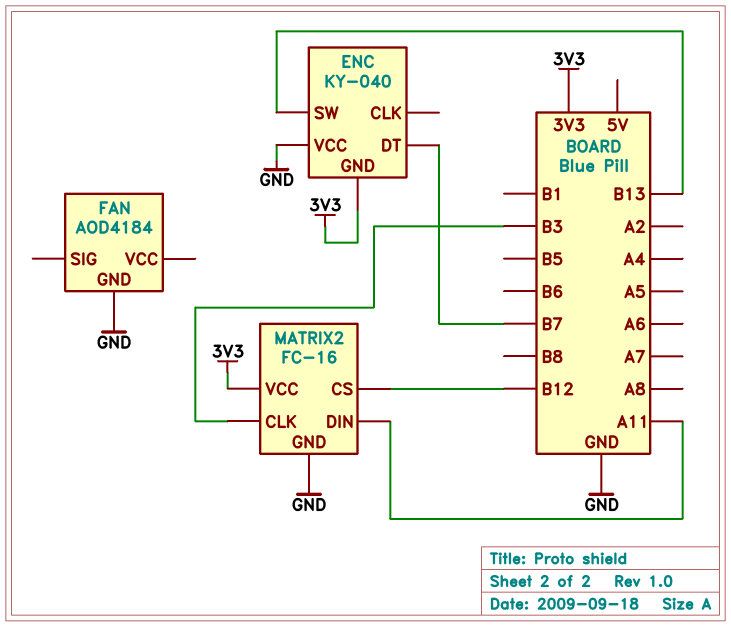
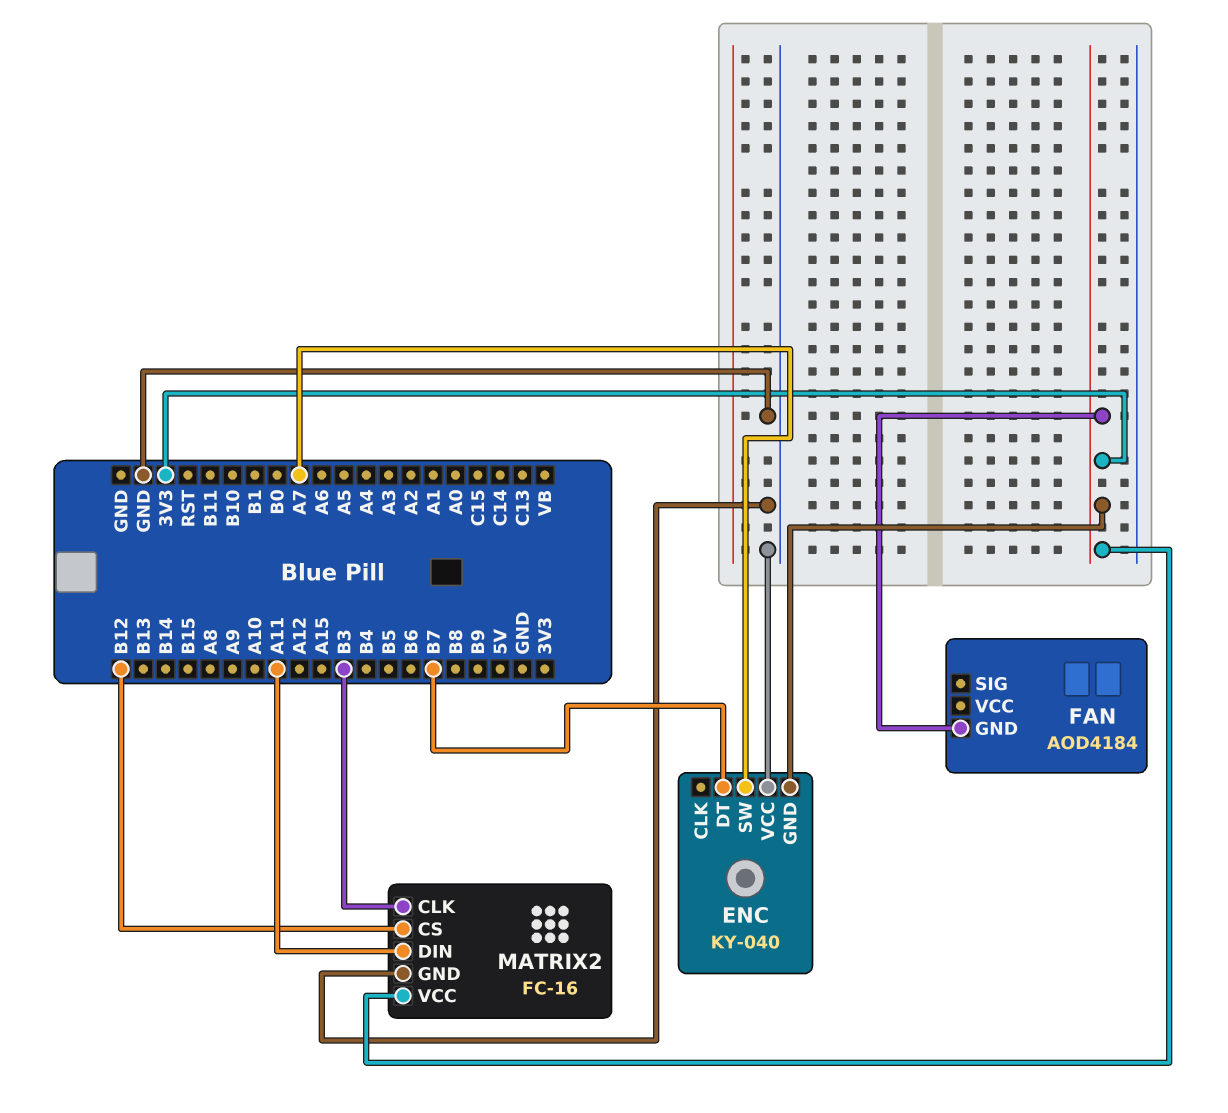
ENC pin SW: B13 -> A7
FAN pin GND: GND -> 3V3

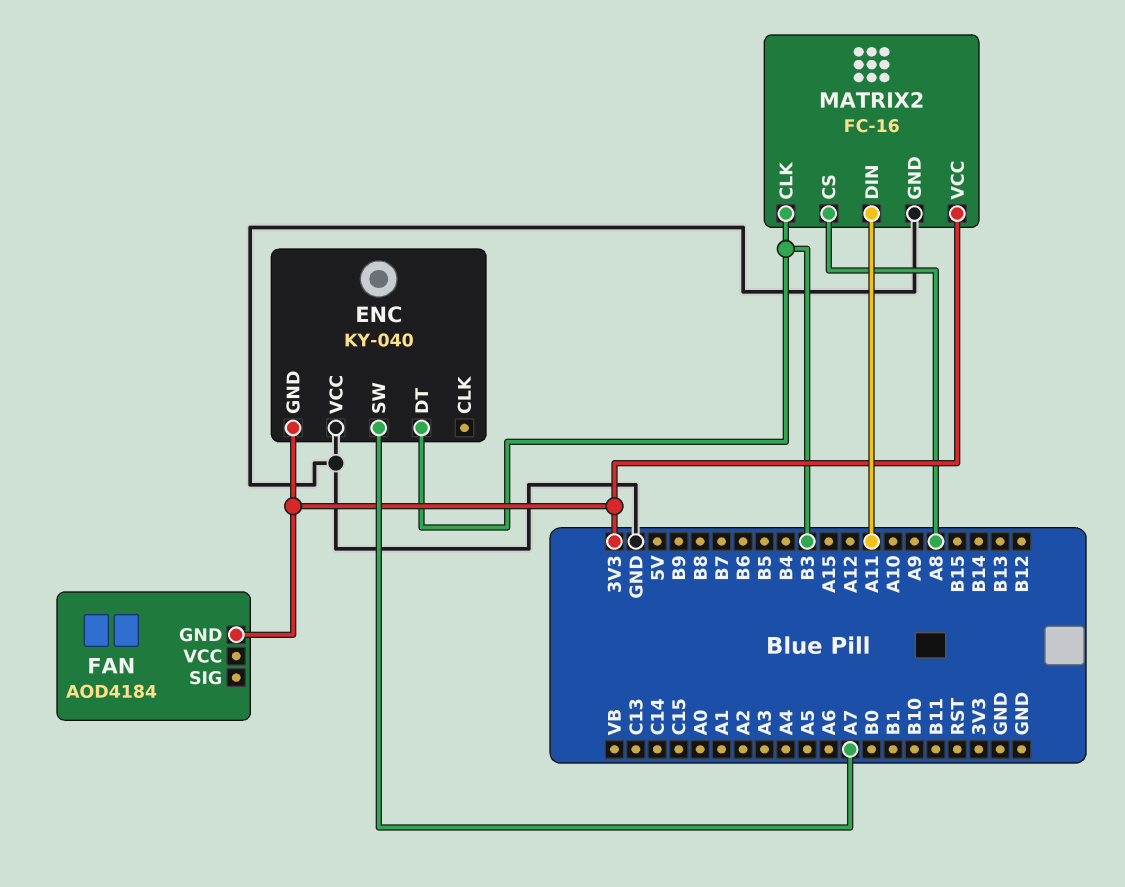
ENC pin DT: B7 -> B3
MATRIX2 pin CS: B12 -> A8

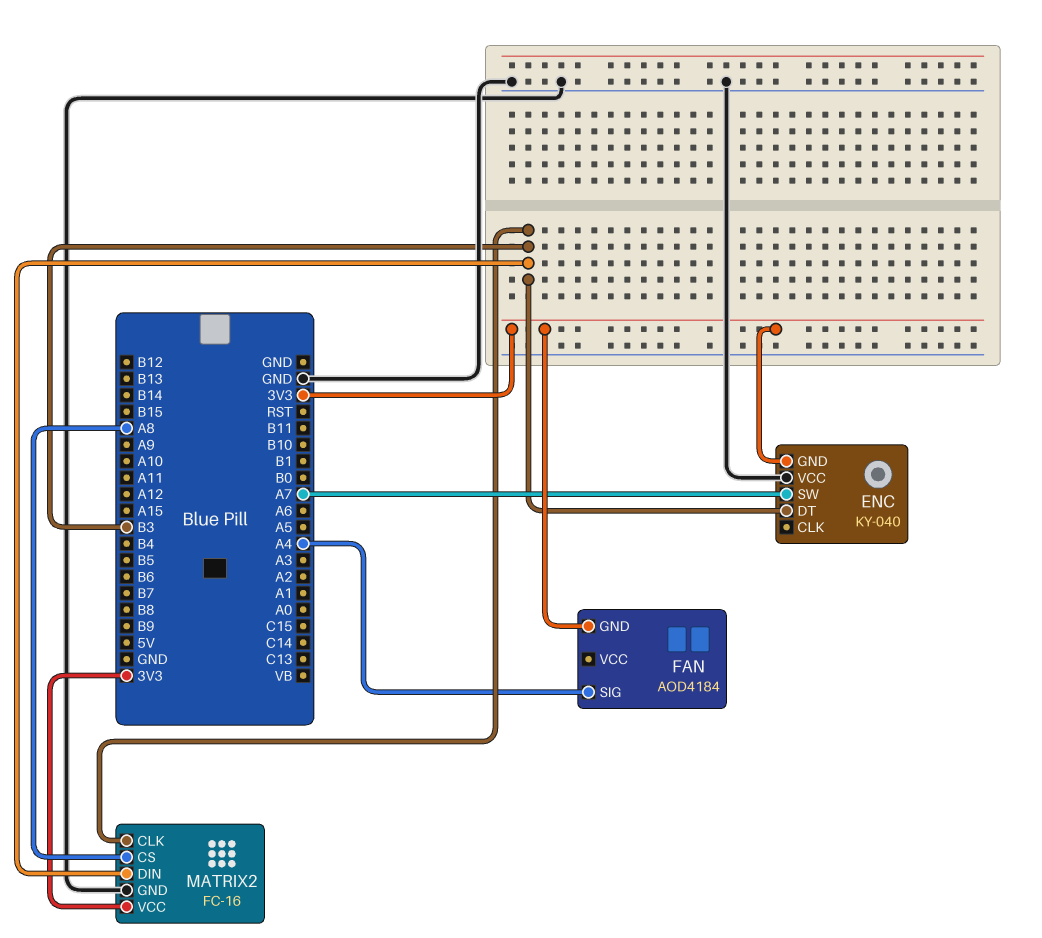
FAN pin SIG: none -> A4
MATRIX2 pin DIN: A11 -> B3

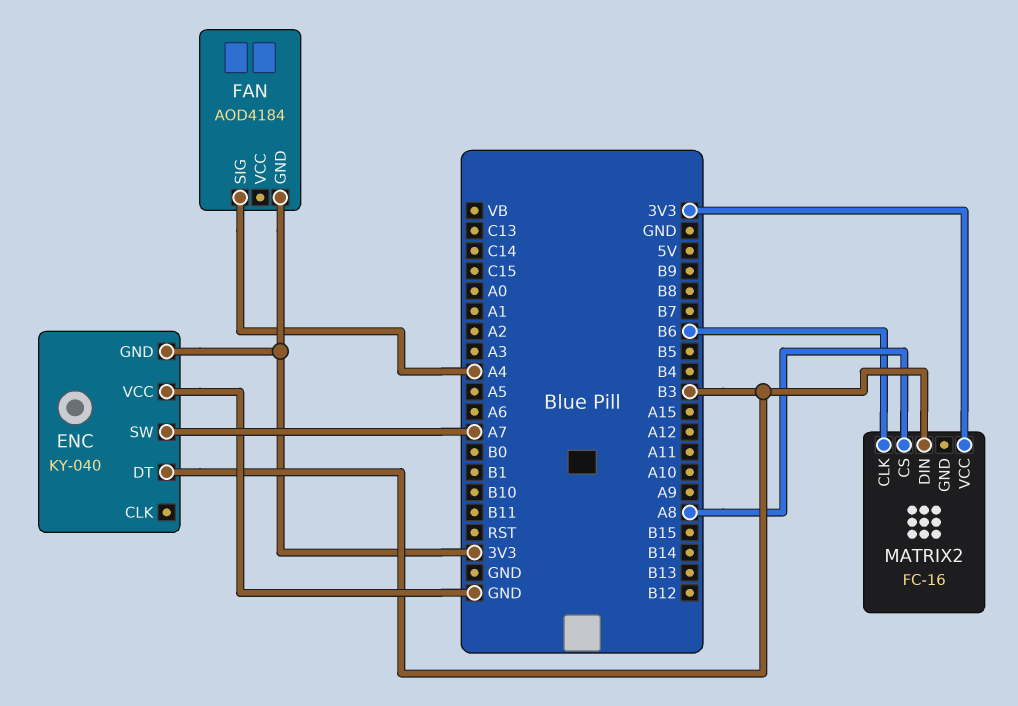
MATRIX2 pin CLK: B3 -> B6
MATRIX2 pin GND: GND -> none

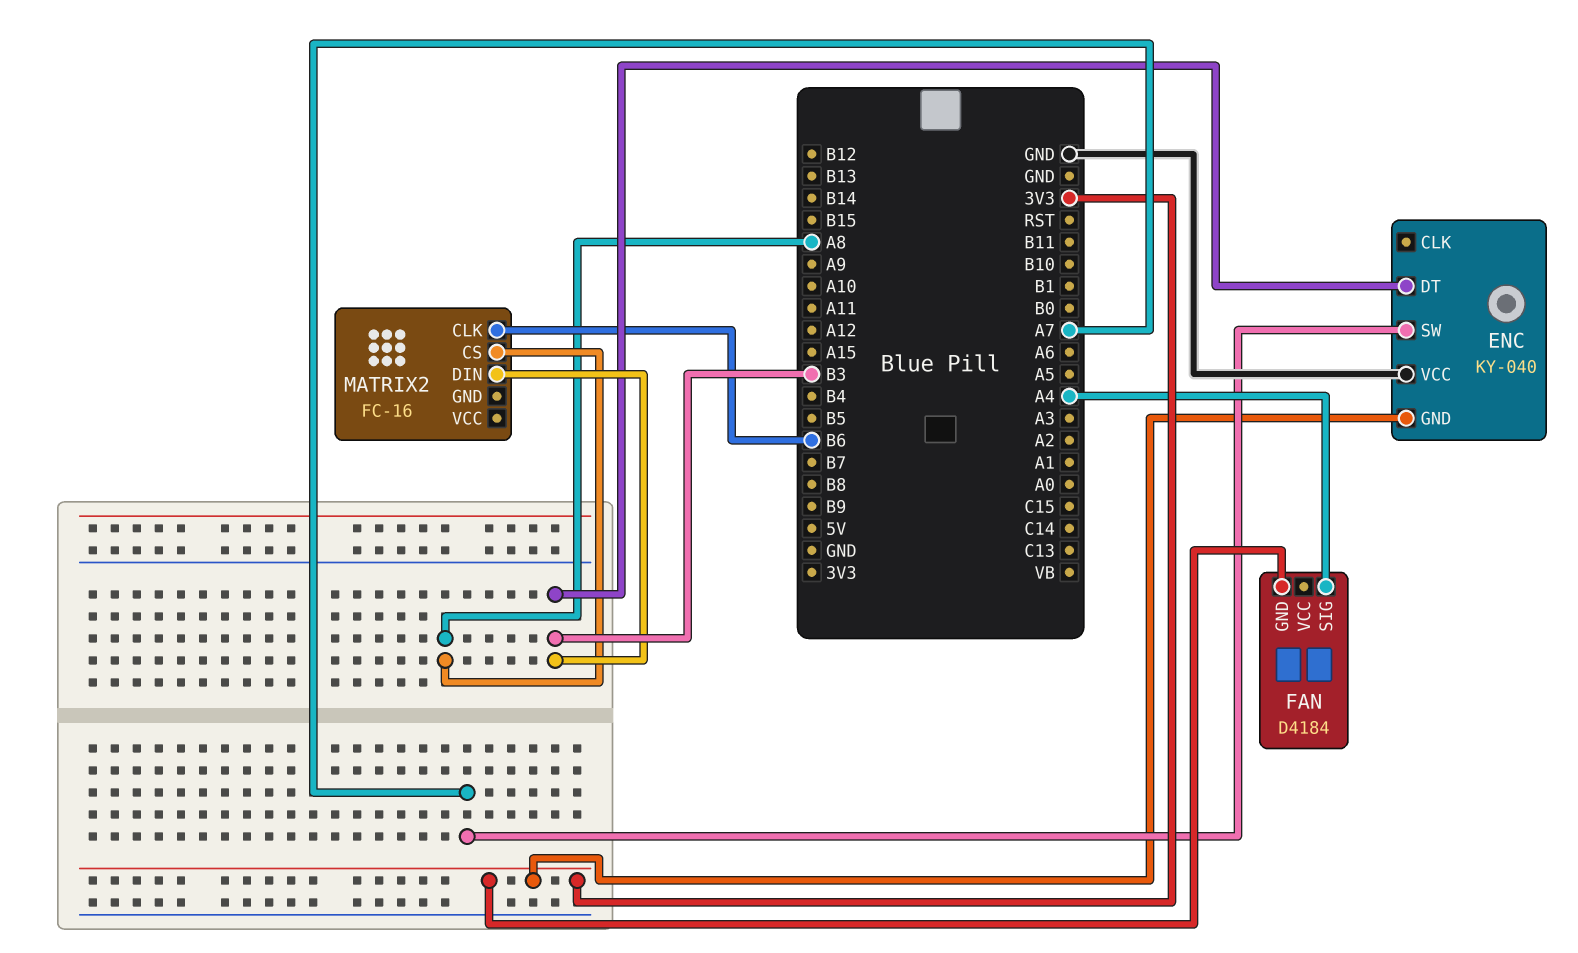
FAN: AOD4184 -> D4184
MATRIX2 pin VCC: 3V3 -> none

